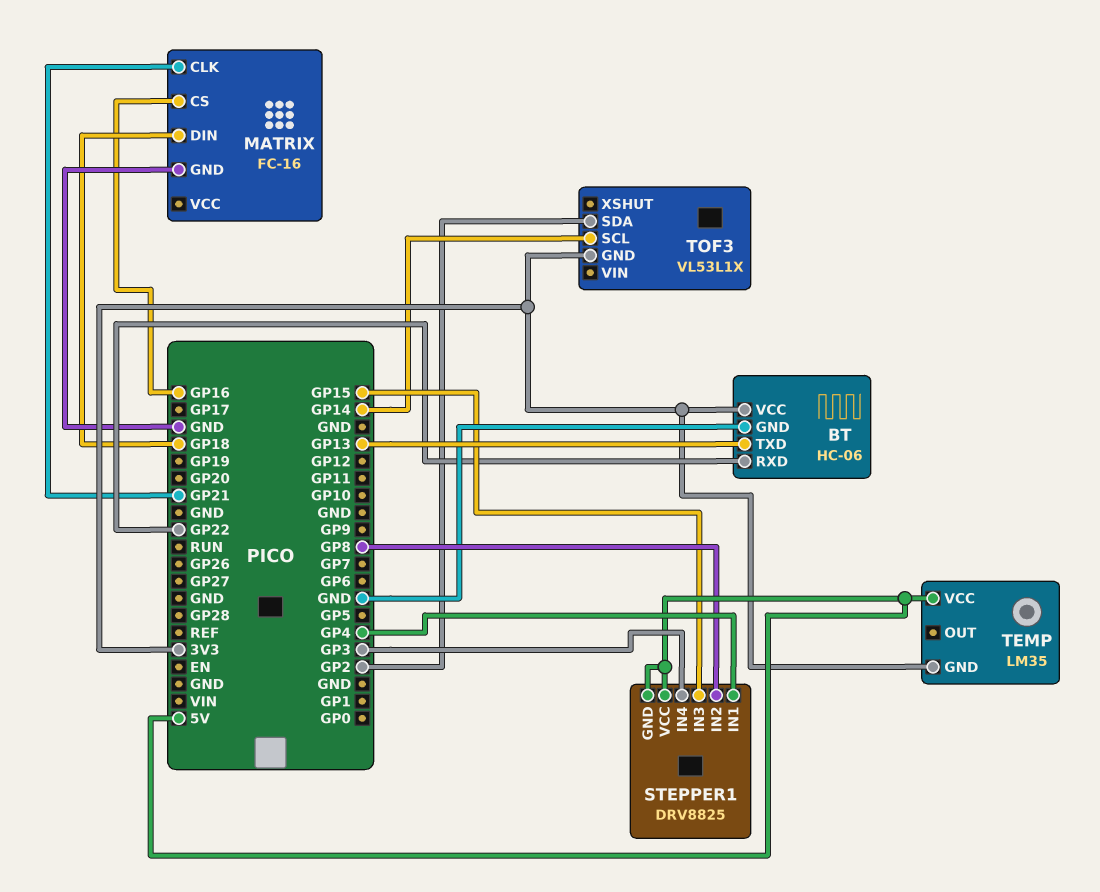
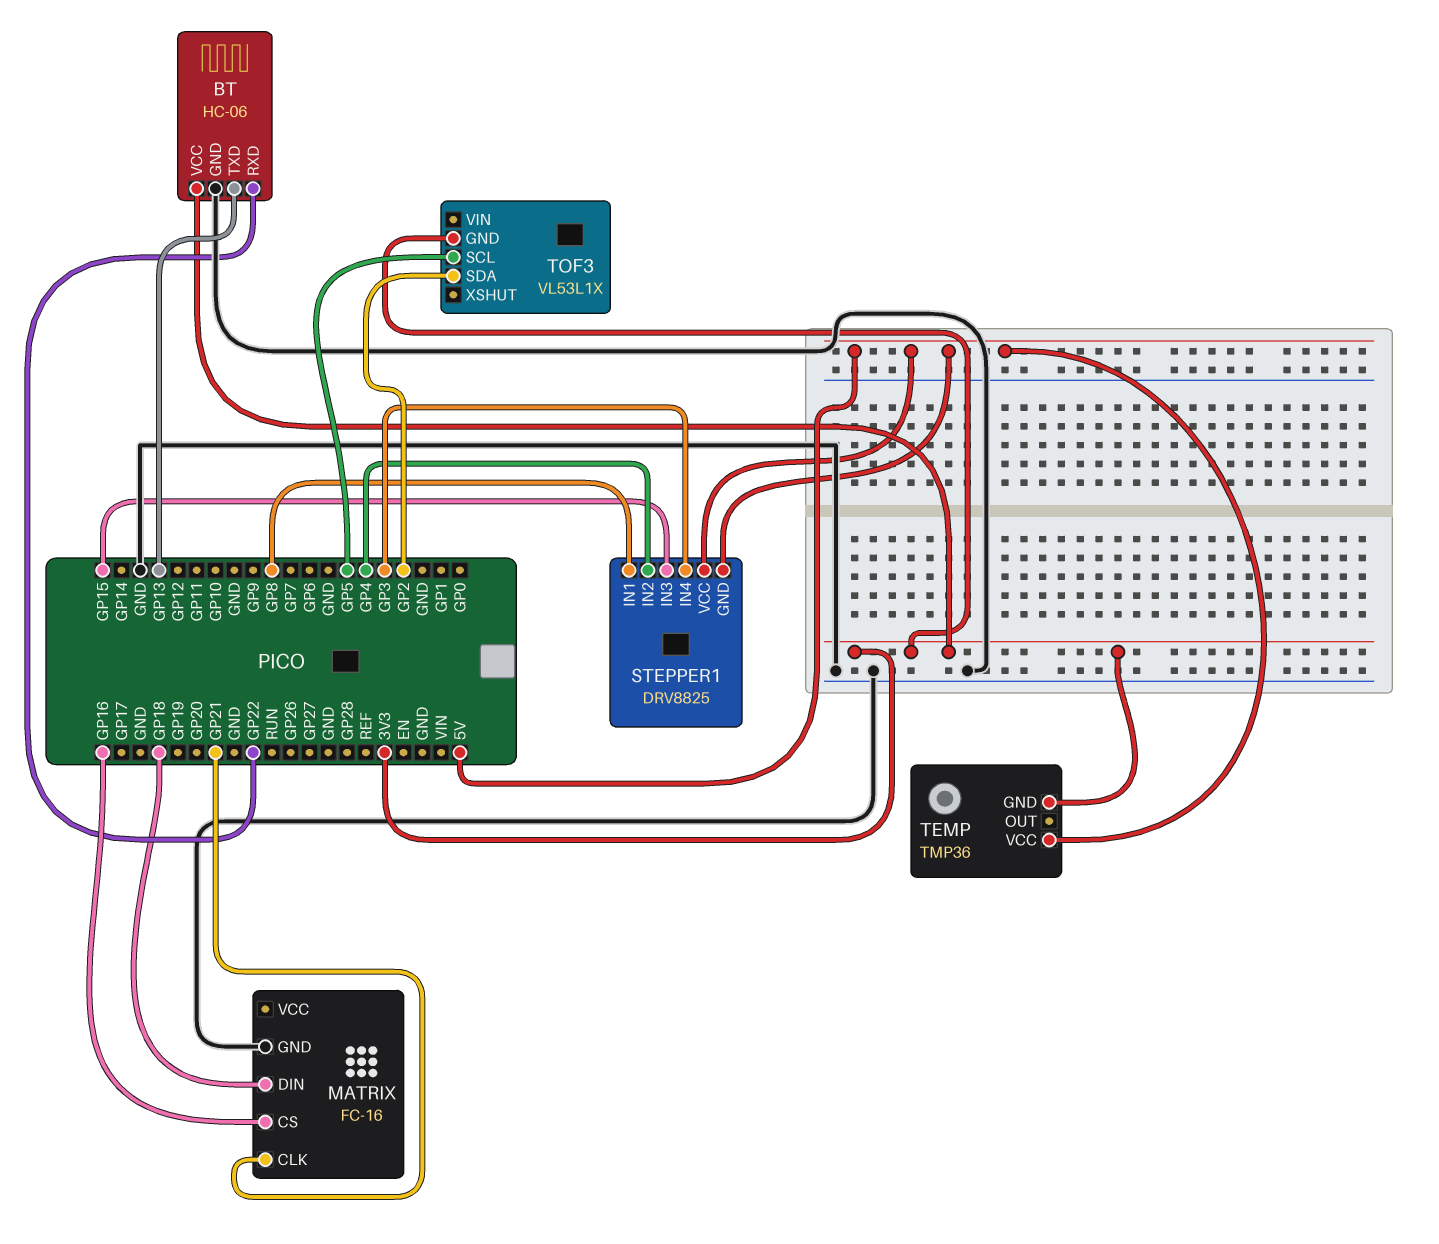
STEPPER1 pin IN1: GP4 -> GP8
STEPPER1 pin IN2: GP8 -> GP4
TEMP: LM35 -> TMP36
TOF3 pin SCL: GP14 -> GP5

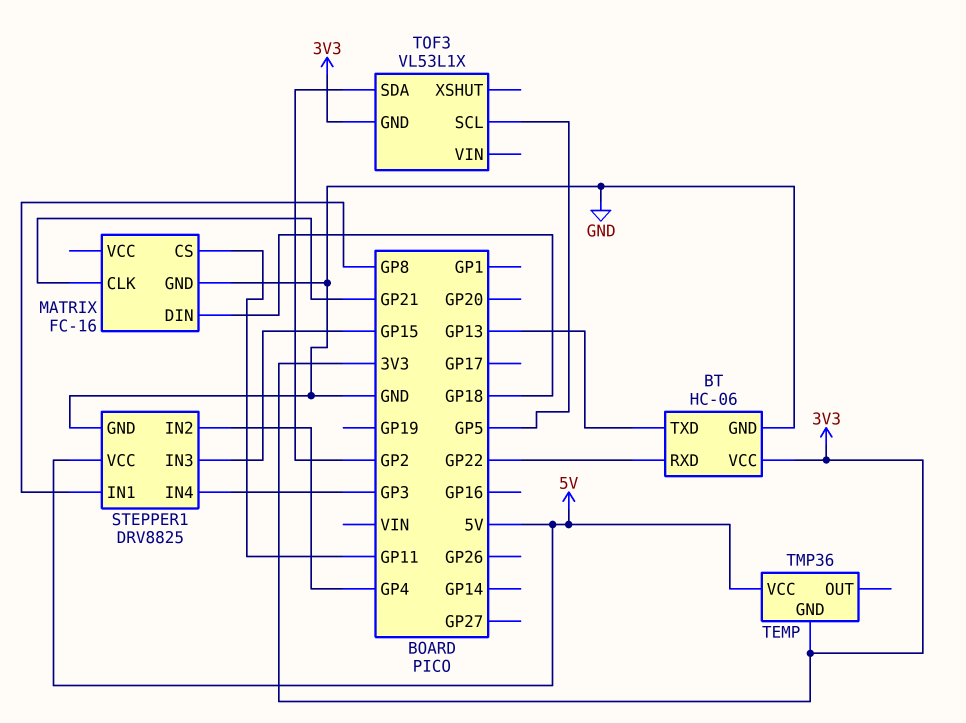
MATRIX pin CS: GP16 -> GP11
STEPPER1 pin GND: 5V -> GND

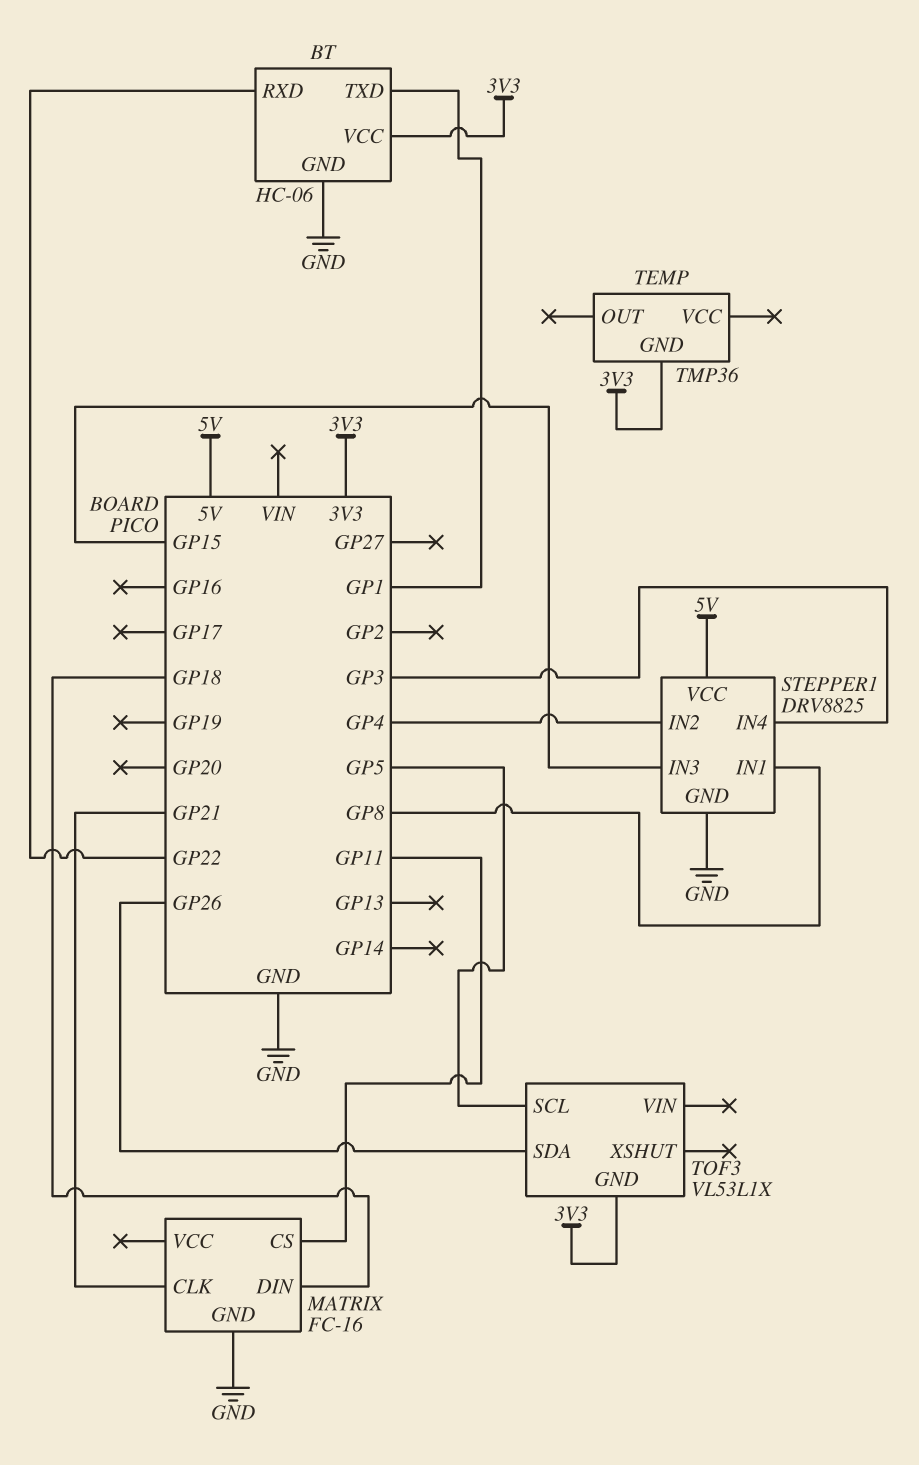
BT pin TXD: GP13 -> GP1
TEMP pin VCC: 5V -> none
TOF3 pin SDA: GP2 -> GP26

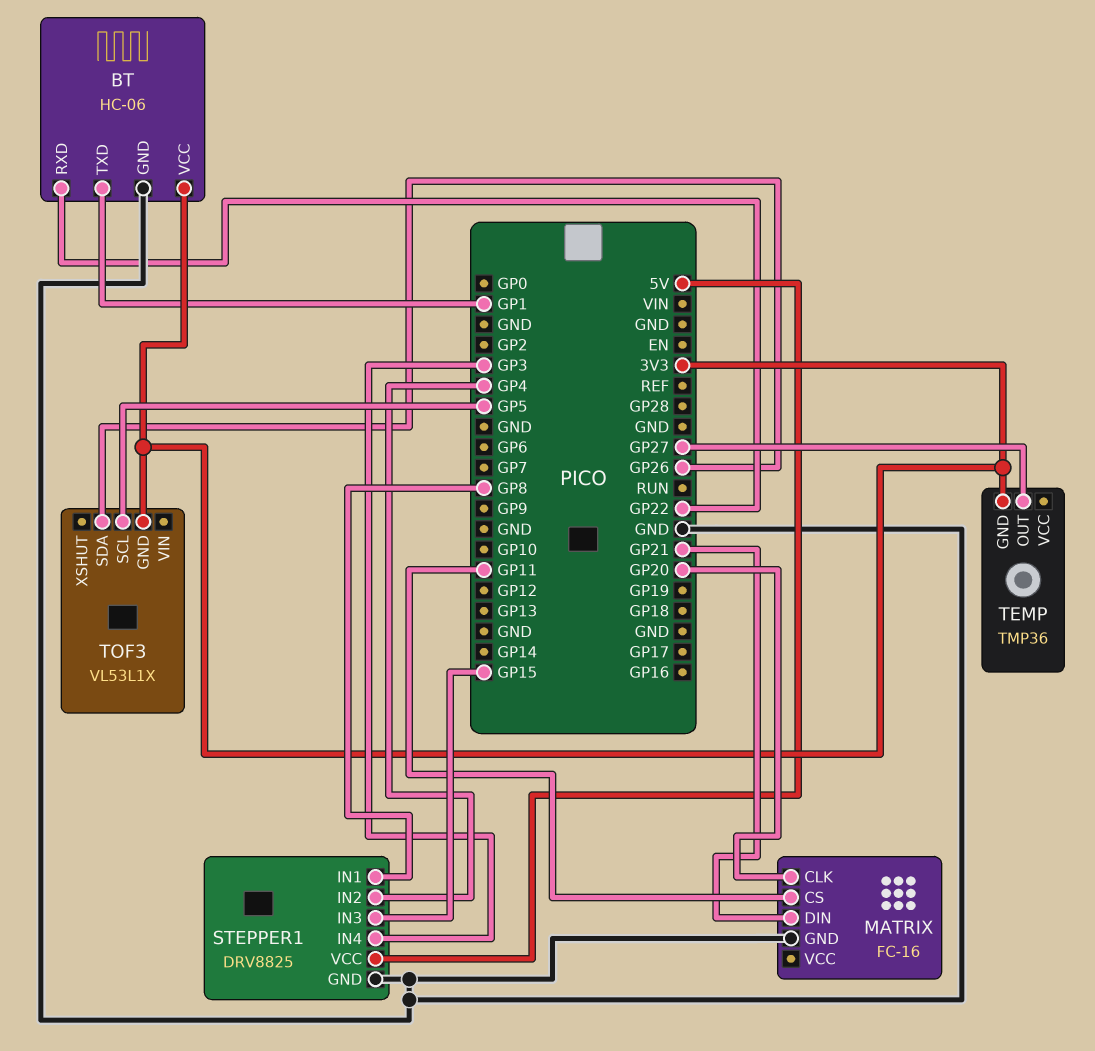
MATRIX pin CLK: GP21 -> GP20
MATRIX pin DIN: GP18 -> GP21
TEMP pin OUT: none -> GP27

